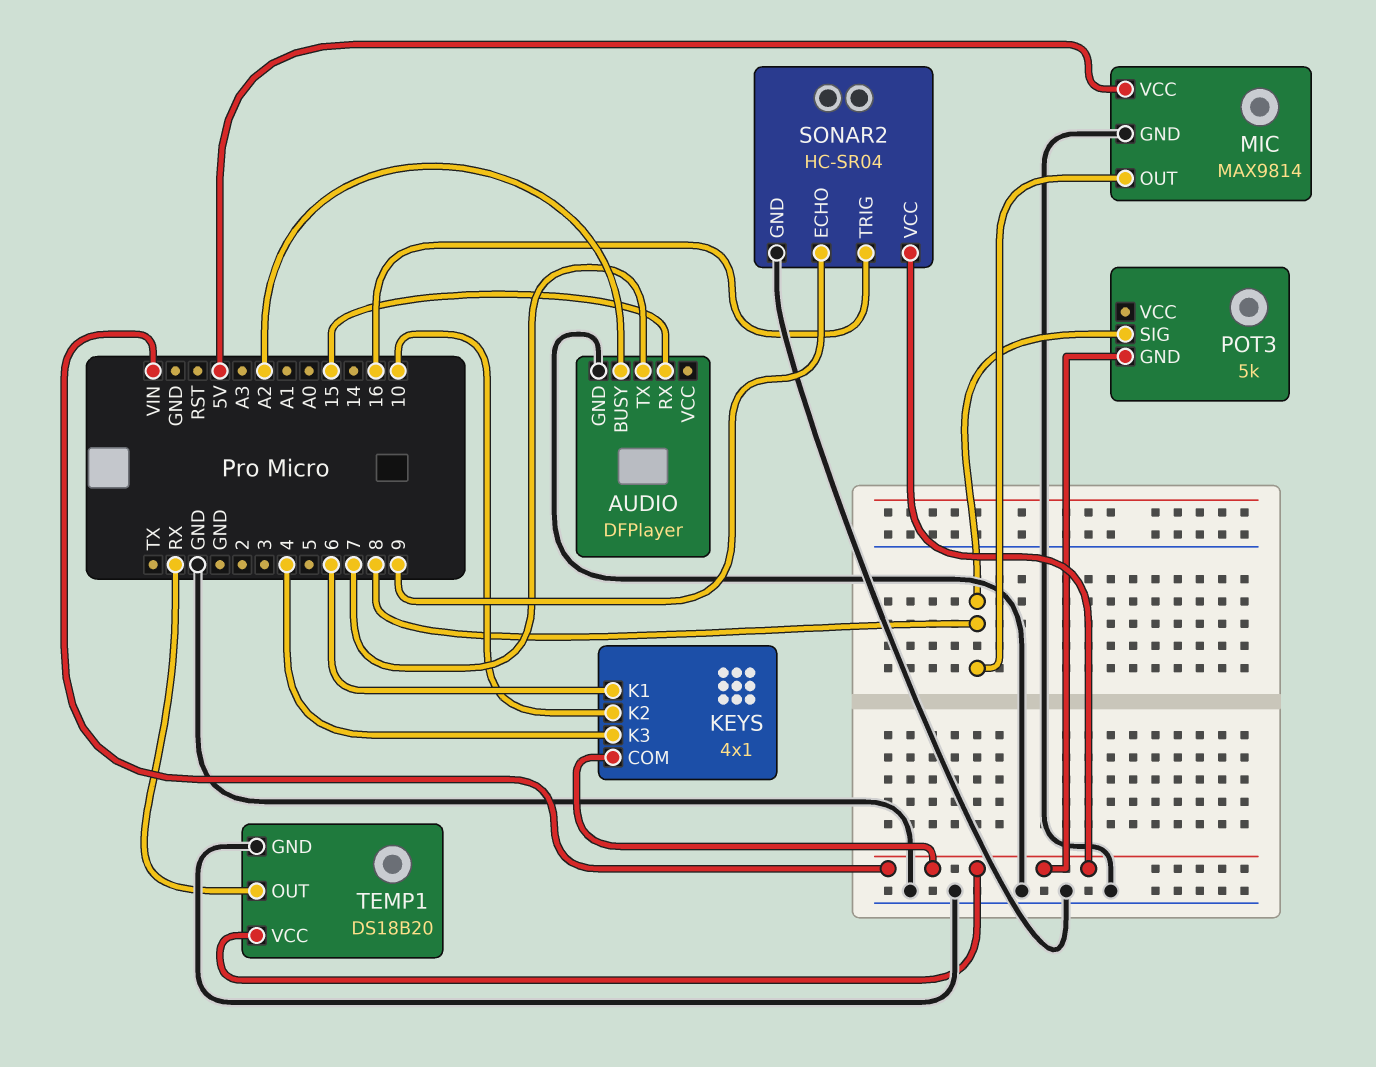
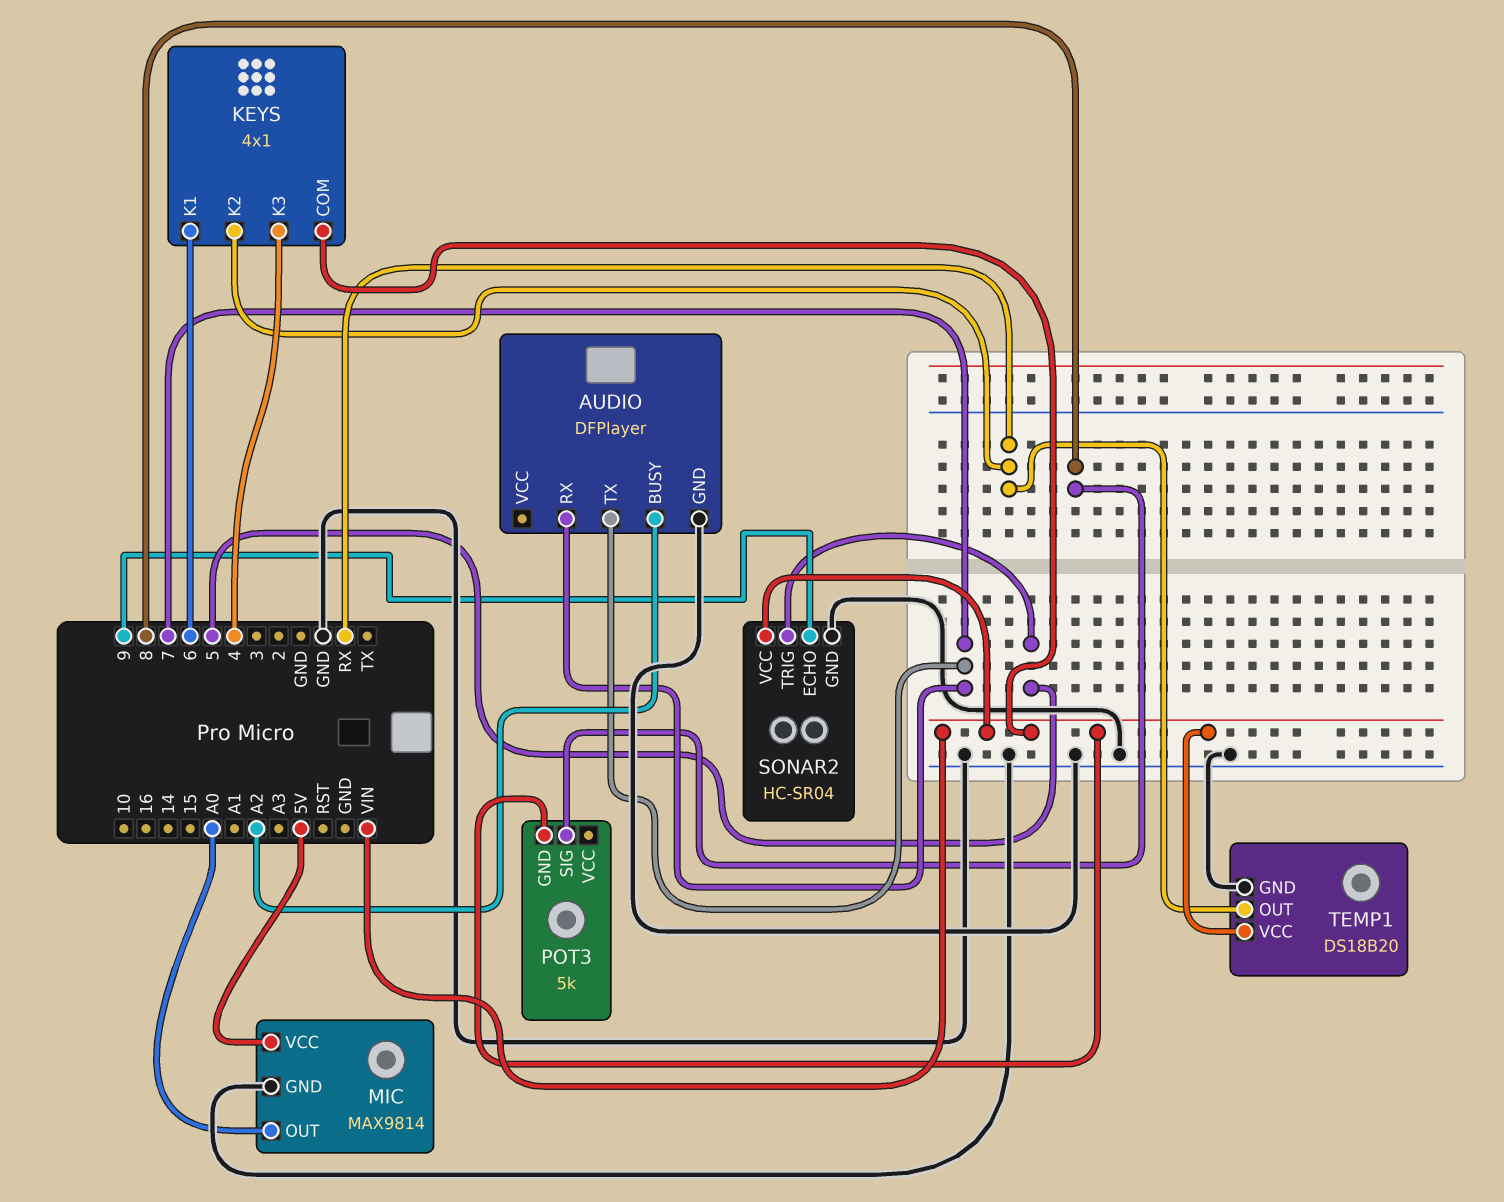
AUDIO pin RX: 15 -> 7
KEYS pin K2: 10 -> RX
MIC pin OUT: 8 -> A0
SONAR2 pin TRIG: 16 -> 5

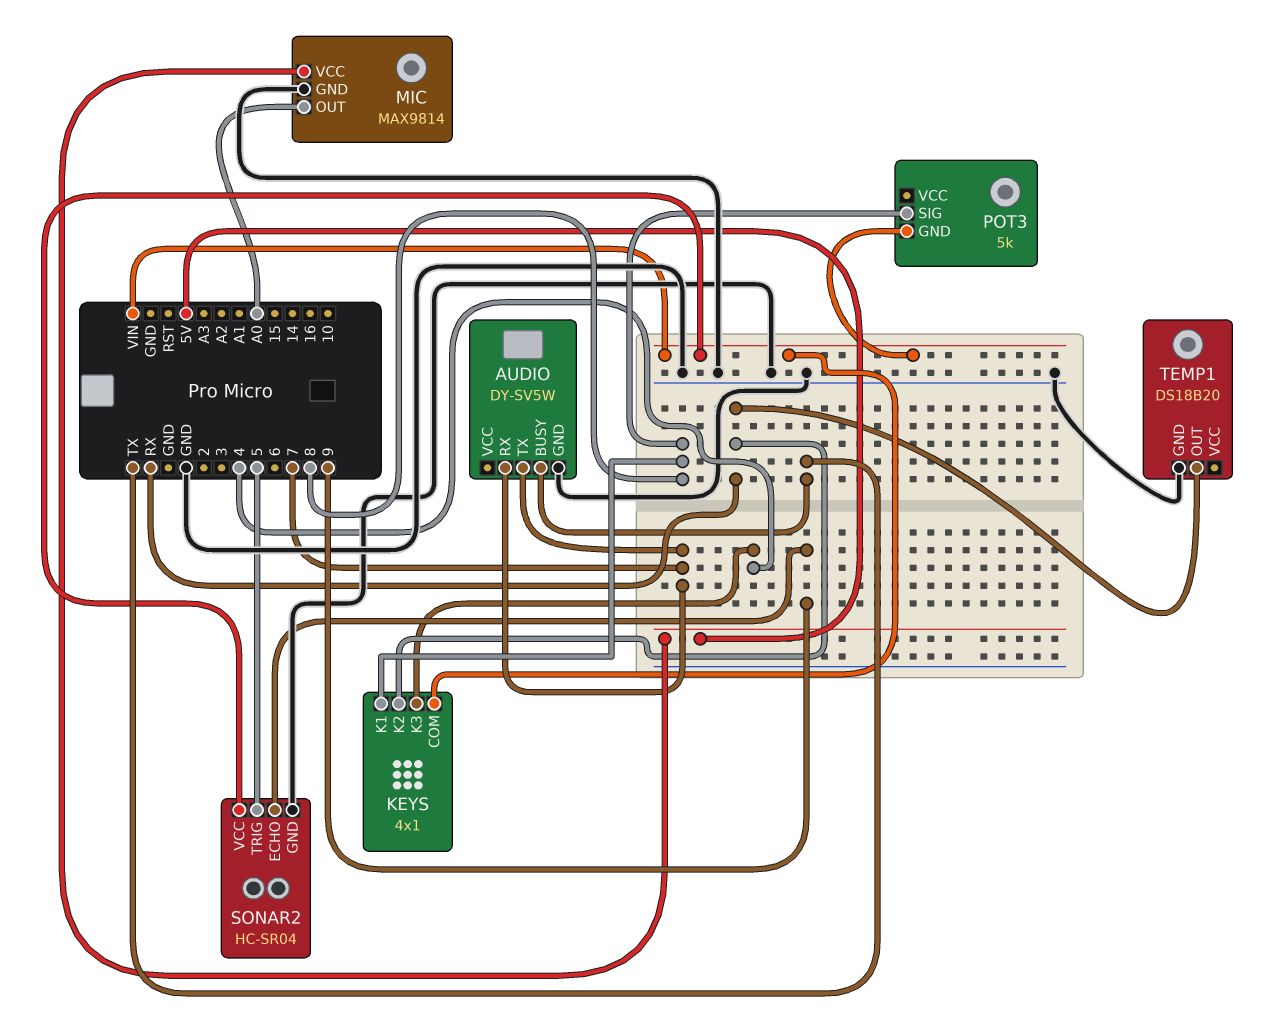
AUDIO: DFPlayer -> DY-SV5W
AUDIO pin BUSY: A2 -> TX
KEYS pin K1: 6 -> 8
TEMP1 pin VCC: VIN -> none

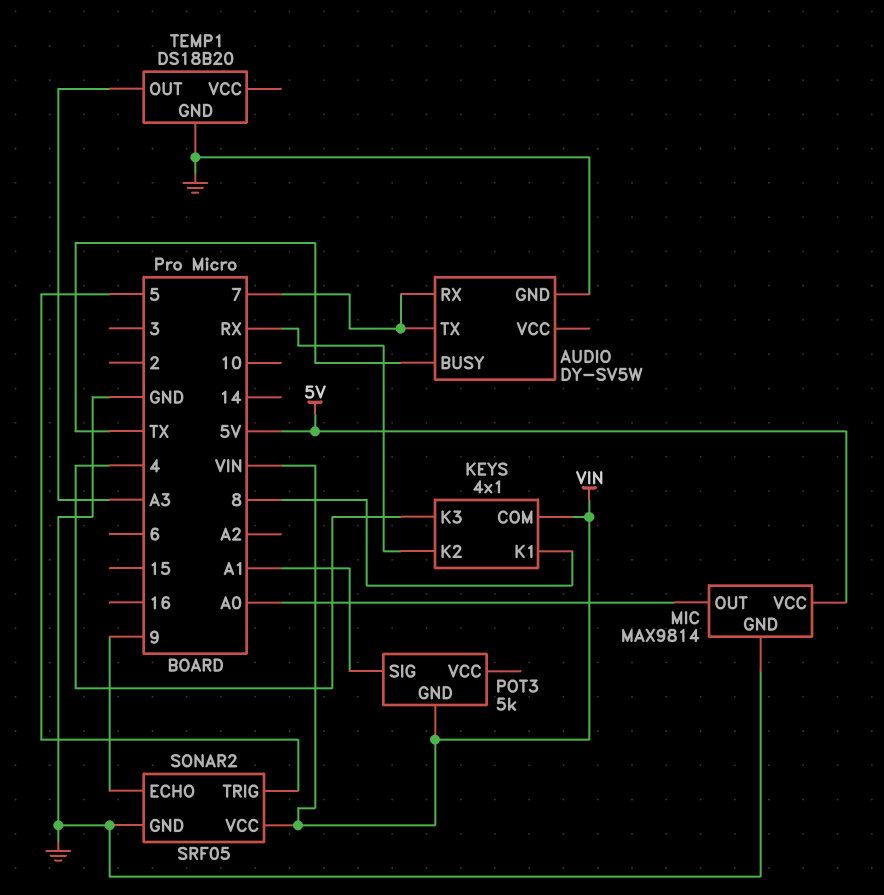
POT3 pin SIG: 8 -> A1
SONAR2: HC-SR04 -> SRF05
TEMP1 pin OUT: RX -> A3

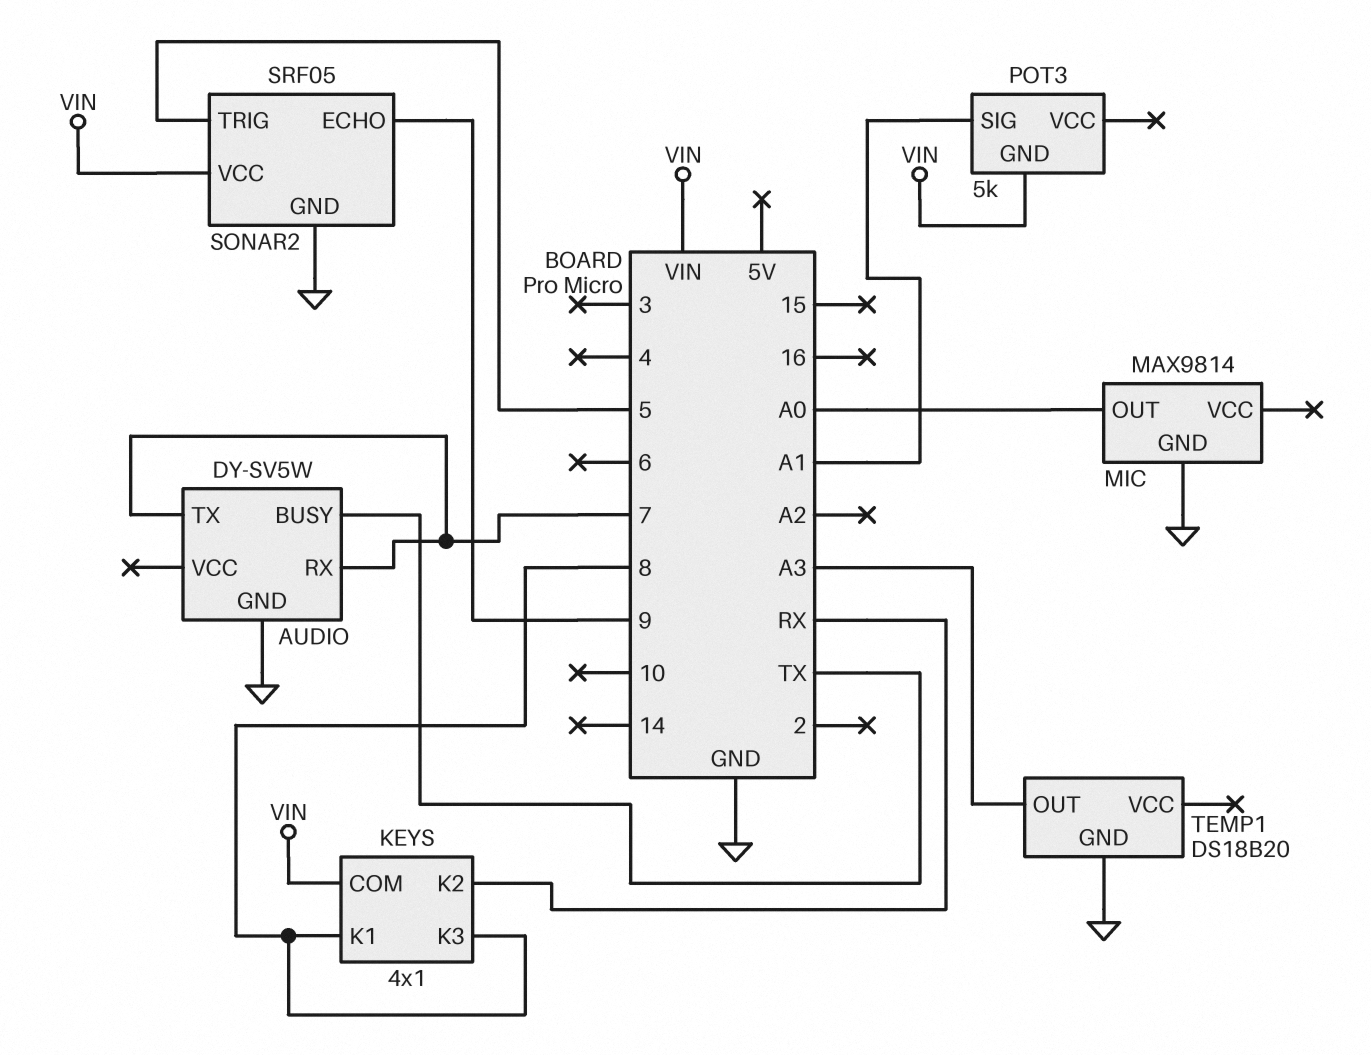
KEYS pin K3: 4 -> 8
MIC pin VCC: 5V -> none

